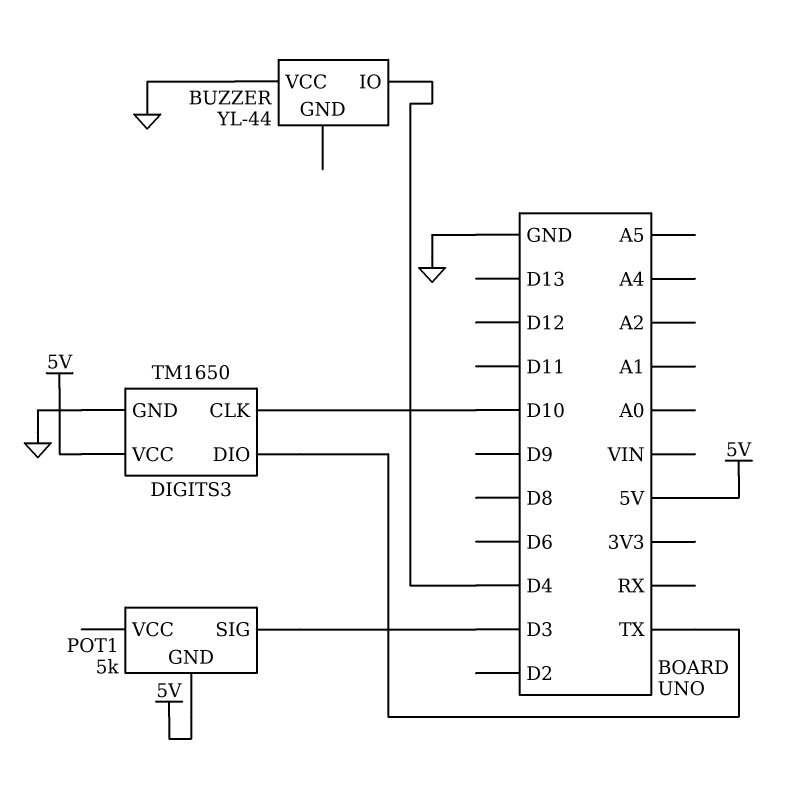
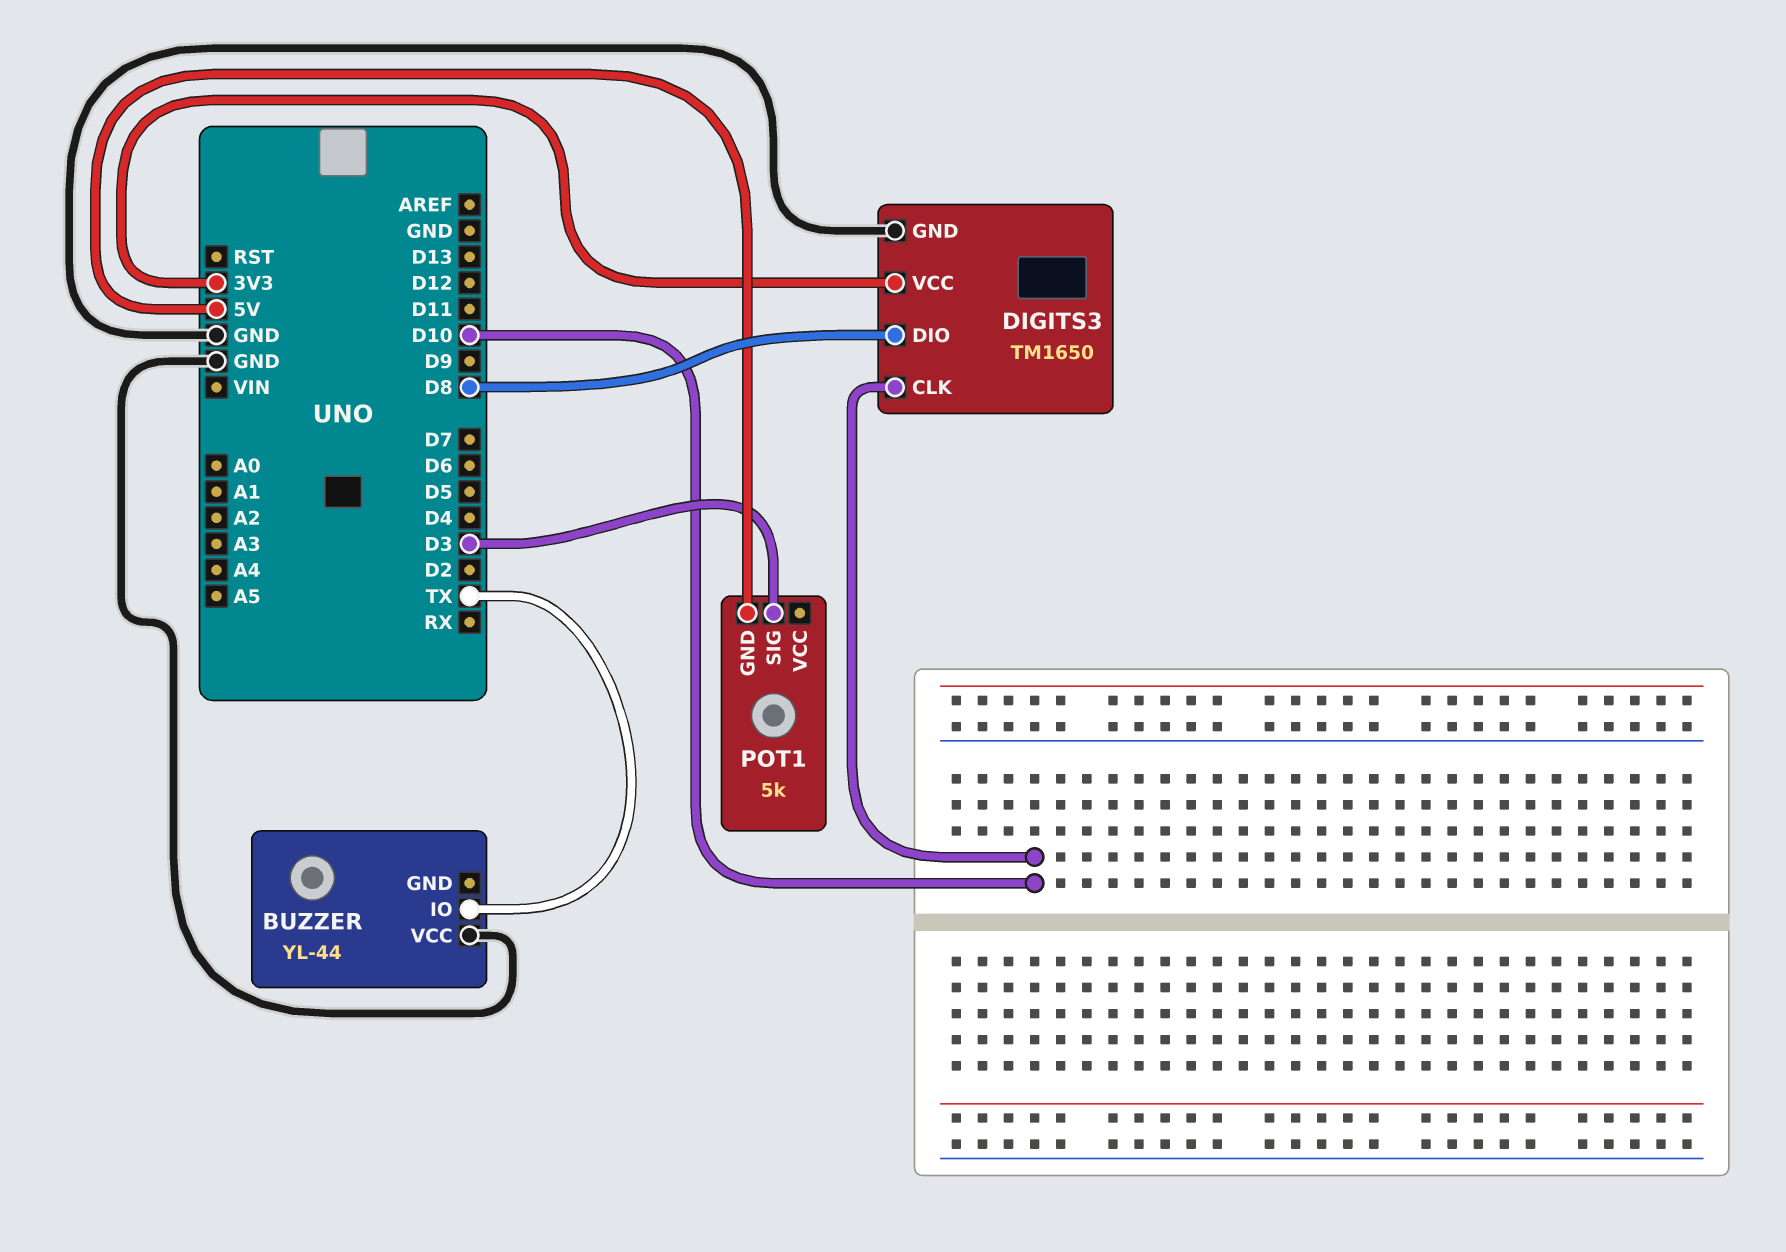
BUZZER pin IO: D4 -> TX
DIGITS3 pin DIO: TX -> D8
DIGITS3 pin VCC: 5V -> 3V3

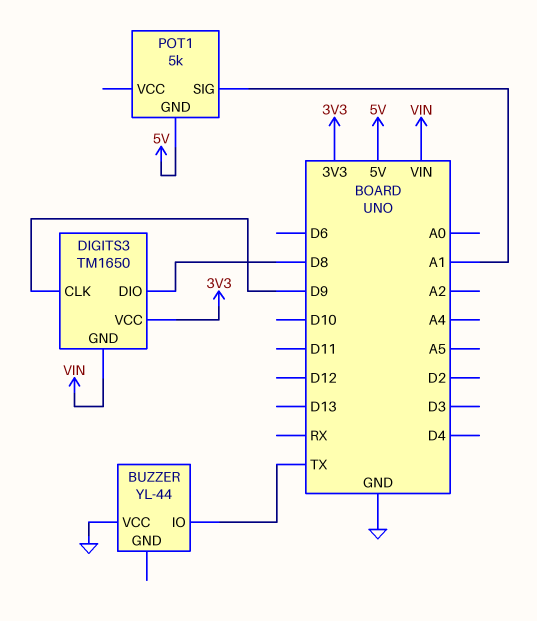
DIGITS3 pin CLK: D10 -> D9
DIGITS3 pin GND: GND -> VIN
POT1 pin SIG: D3 -> A1

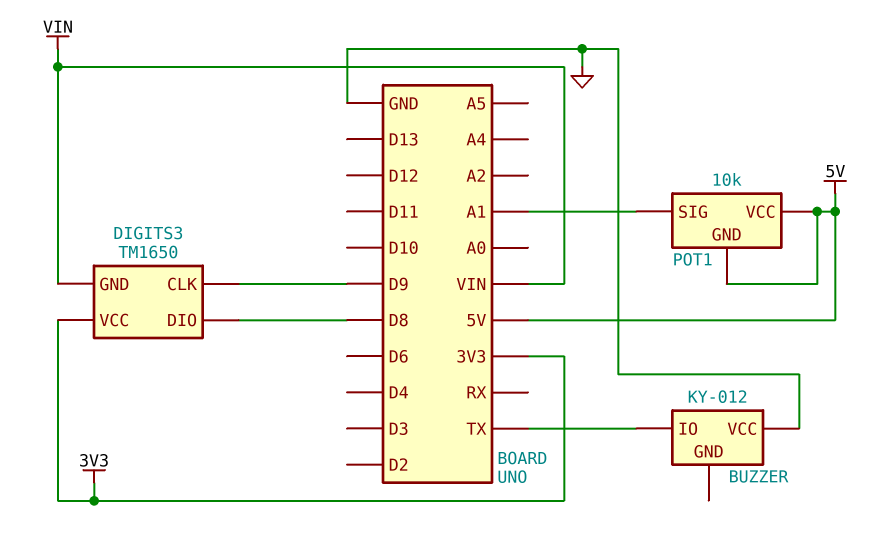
BUZZER: YL-44 -> KY-012
POT1: 5k -> 10k
POT1 pin VCC: none -> 5V

